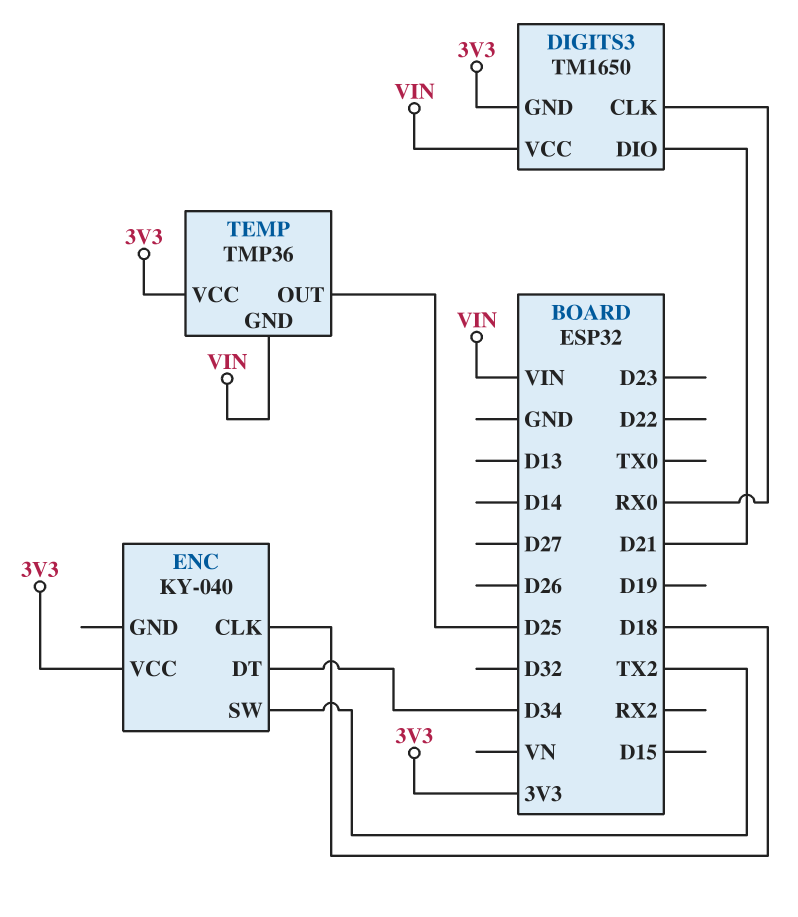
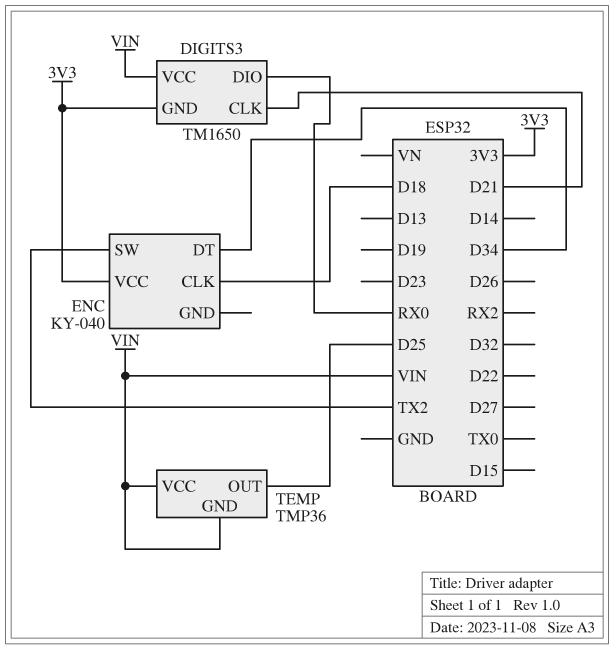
DIGITS3 pin CLK: RX0 -> D21
DIGITS3 pin DIO: D21 -> RX0
TEMP pin VCC: 3V3 -> VIN

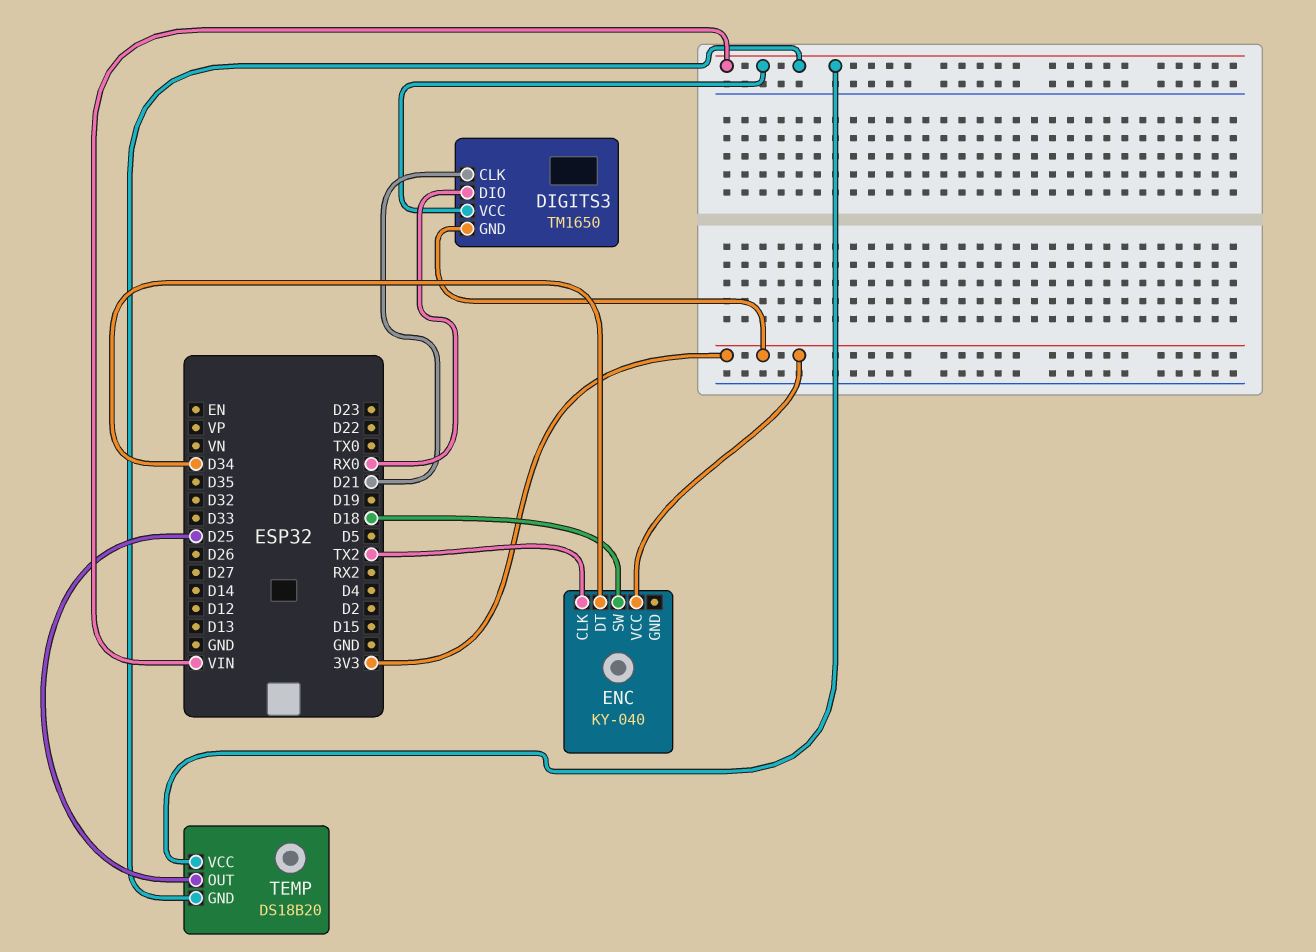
ENC pin CLK: D18 -> TX2
ENC pin SW: TX2 -> D18
TEMP: TMP36 -> DS18B20

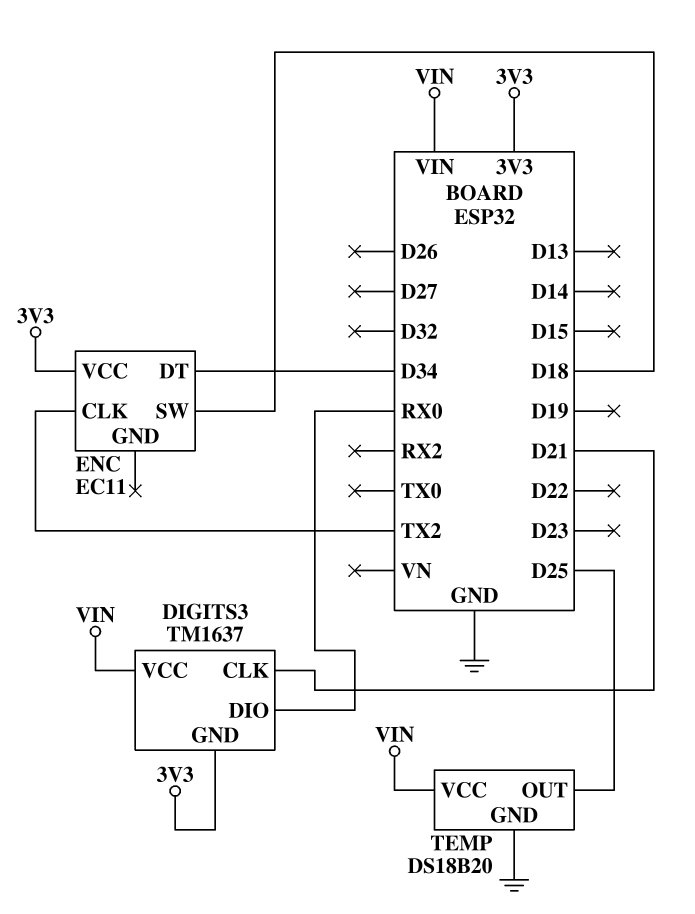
DIGITS3: TM1650 -> TM1637
ENC: KY-040 -> EC11
TEMP pin GND: VIN -> GND

